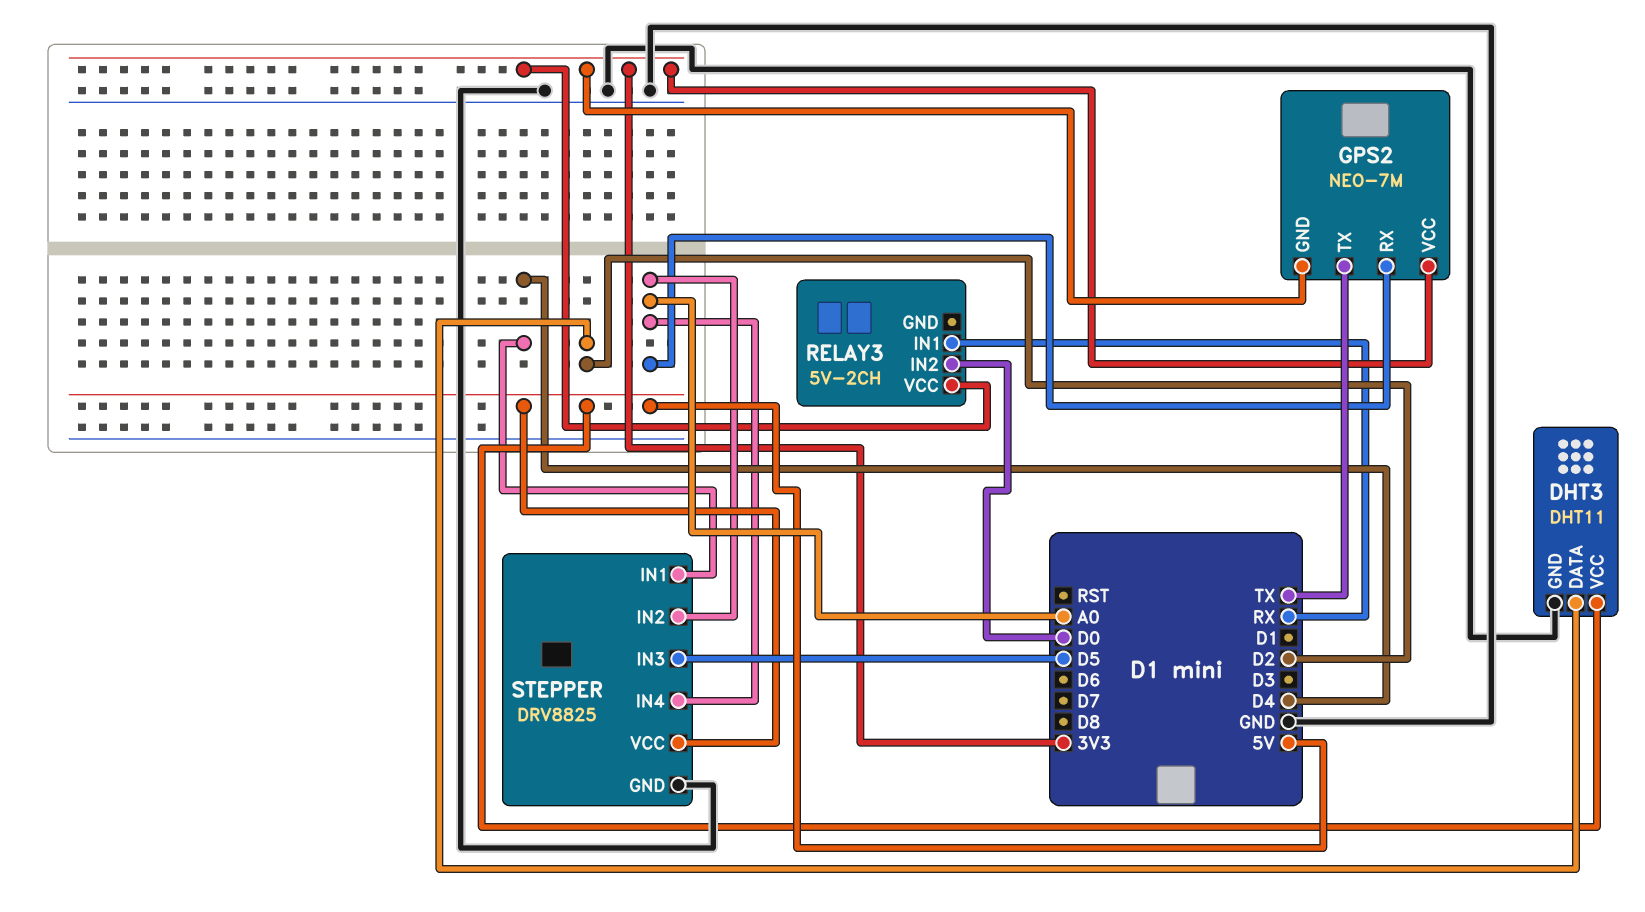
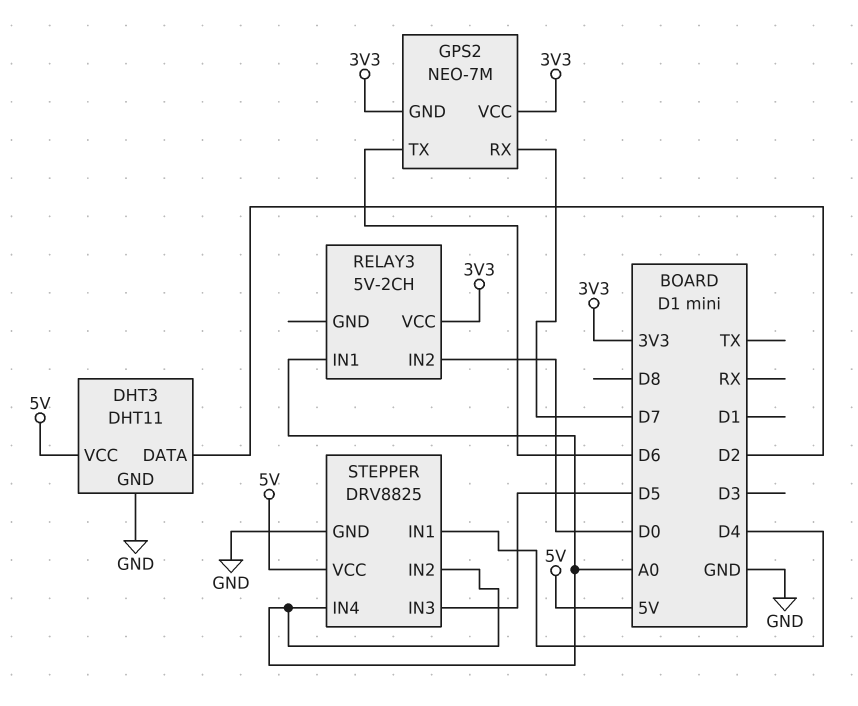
GPS2 pin RX: A0 -> D7
GPS2 pin TX: TX -> D6
RELAY3 pin IN1: RX -> A0

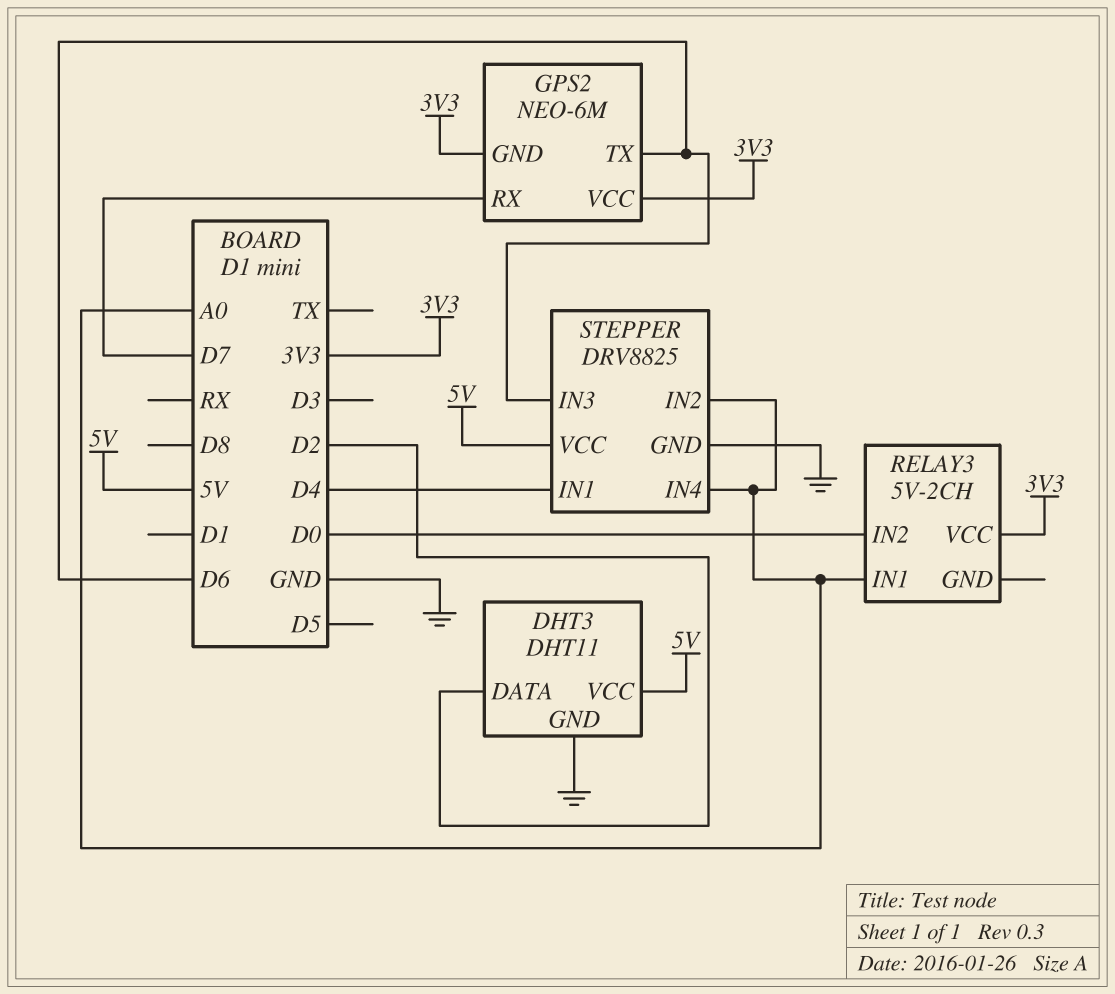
GPS2: NEO-7M -> NEO-6M
STEPPER pin IN3: D5 -> D6

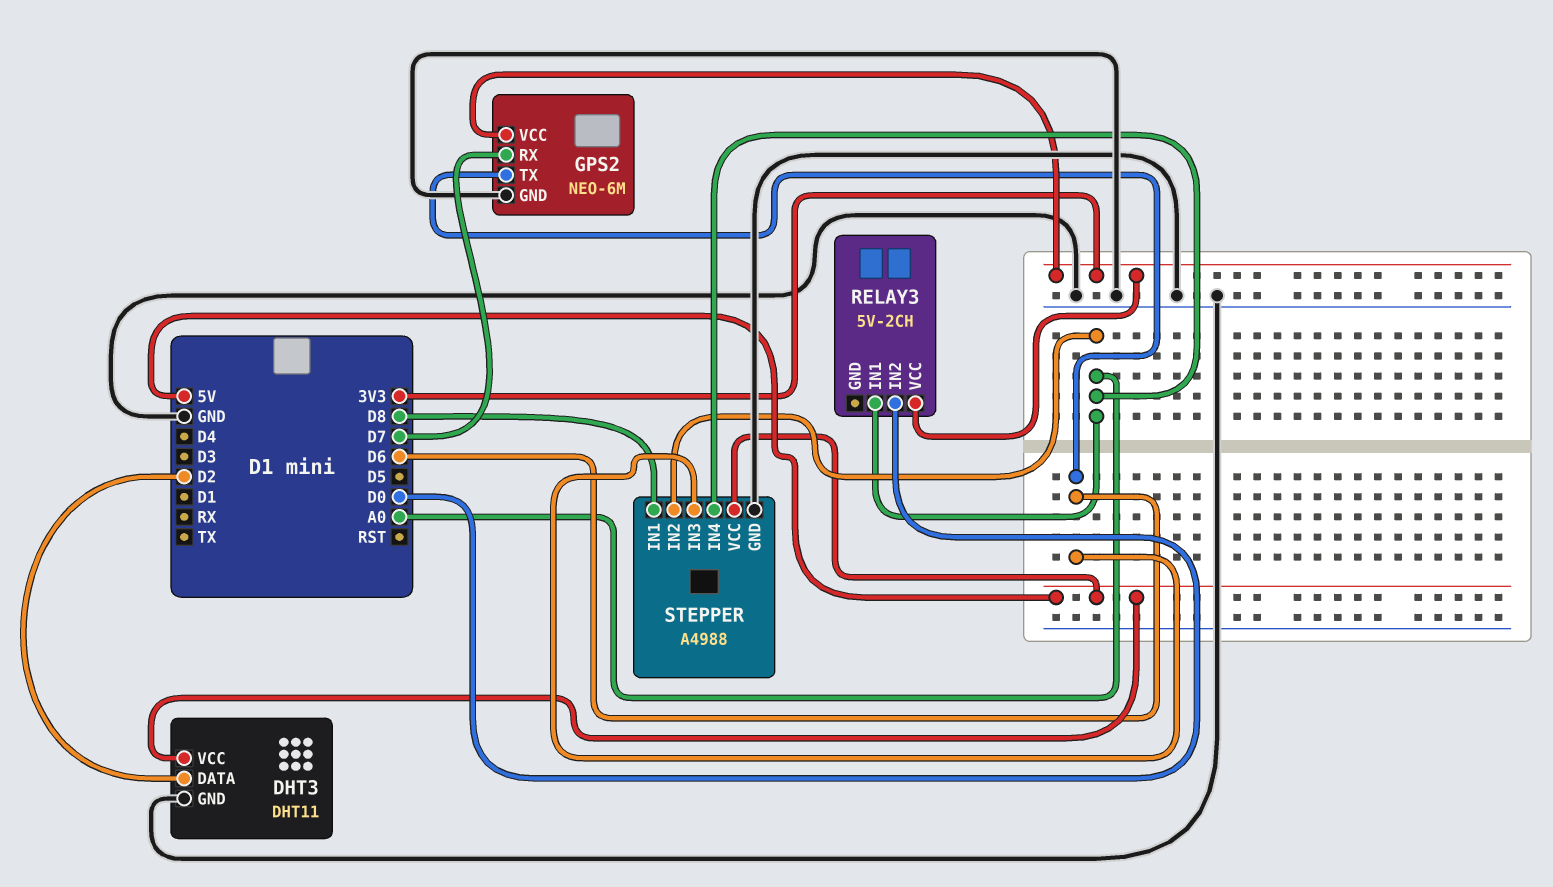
GPS2 pin GND: 3V3 -> GND
STEPPER: DRV8825 -> A4988
STEPPER pin IN1: D4 -> D8

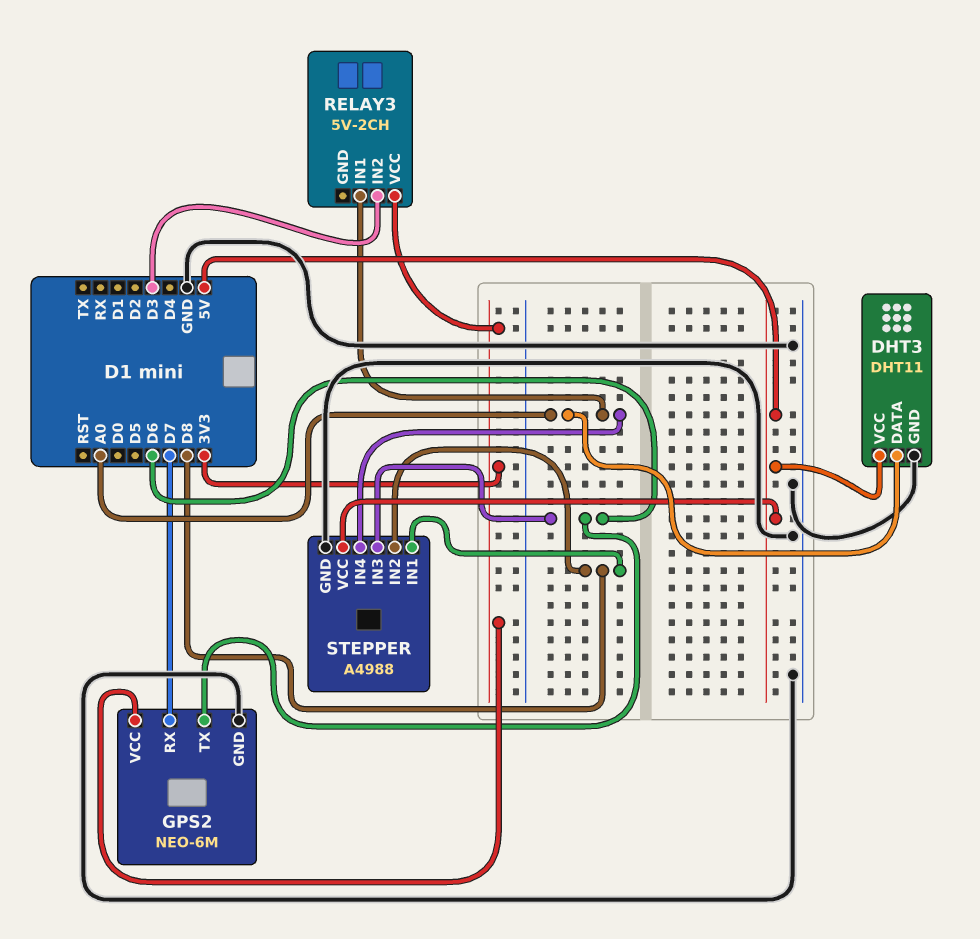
DHT3 pin DATA: D2 -> A0
RELAY3 pin IN2: D0 -> D3
STEPPER pin IN2: A0 -> D8

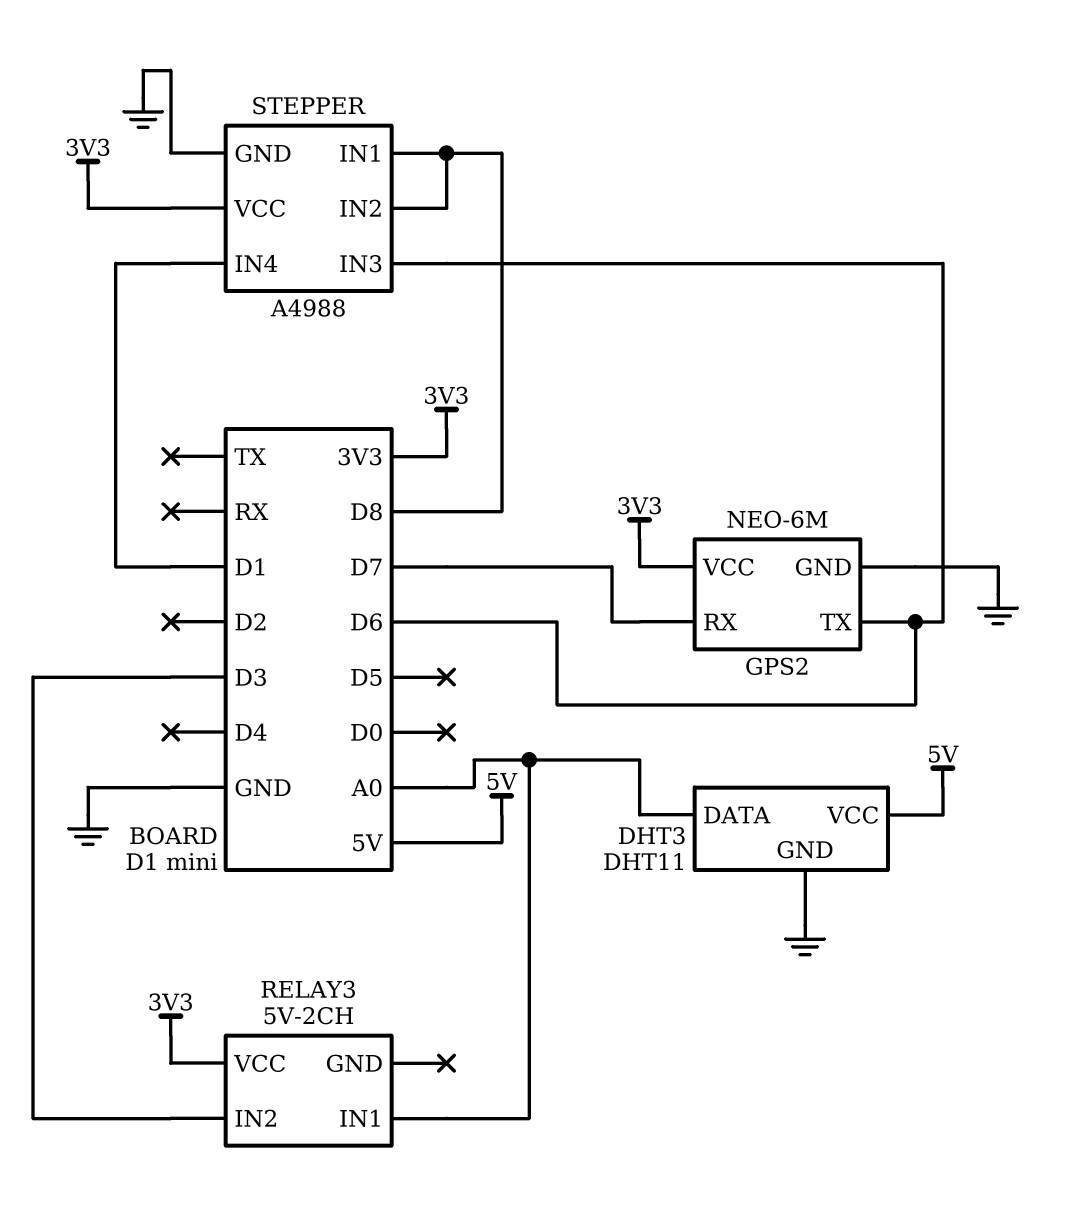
STEPPER pin IN4: A0 -> D1
STEPPER pin VCC: 5V -> 3V3

